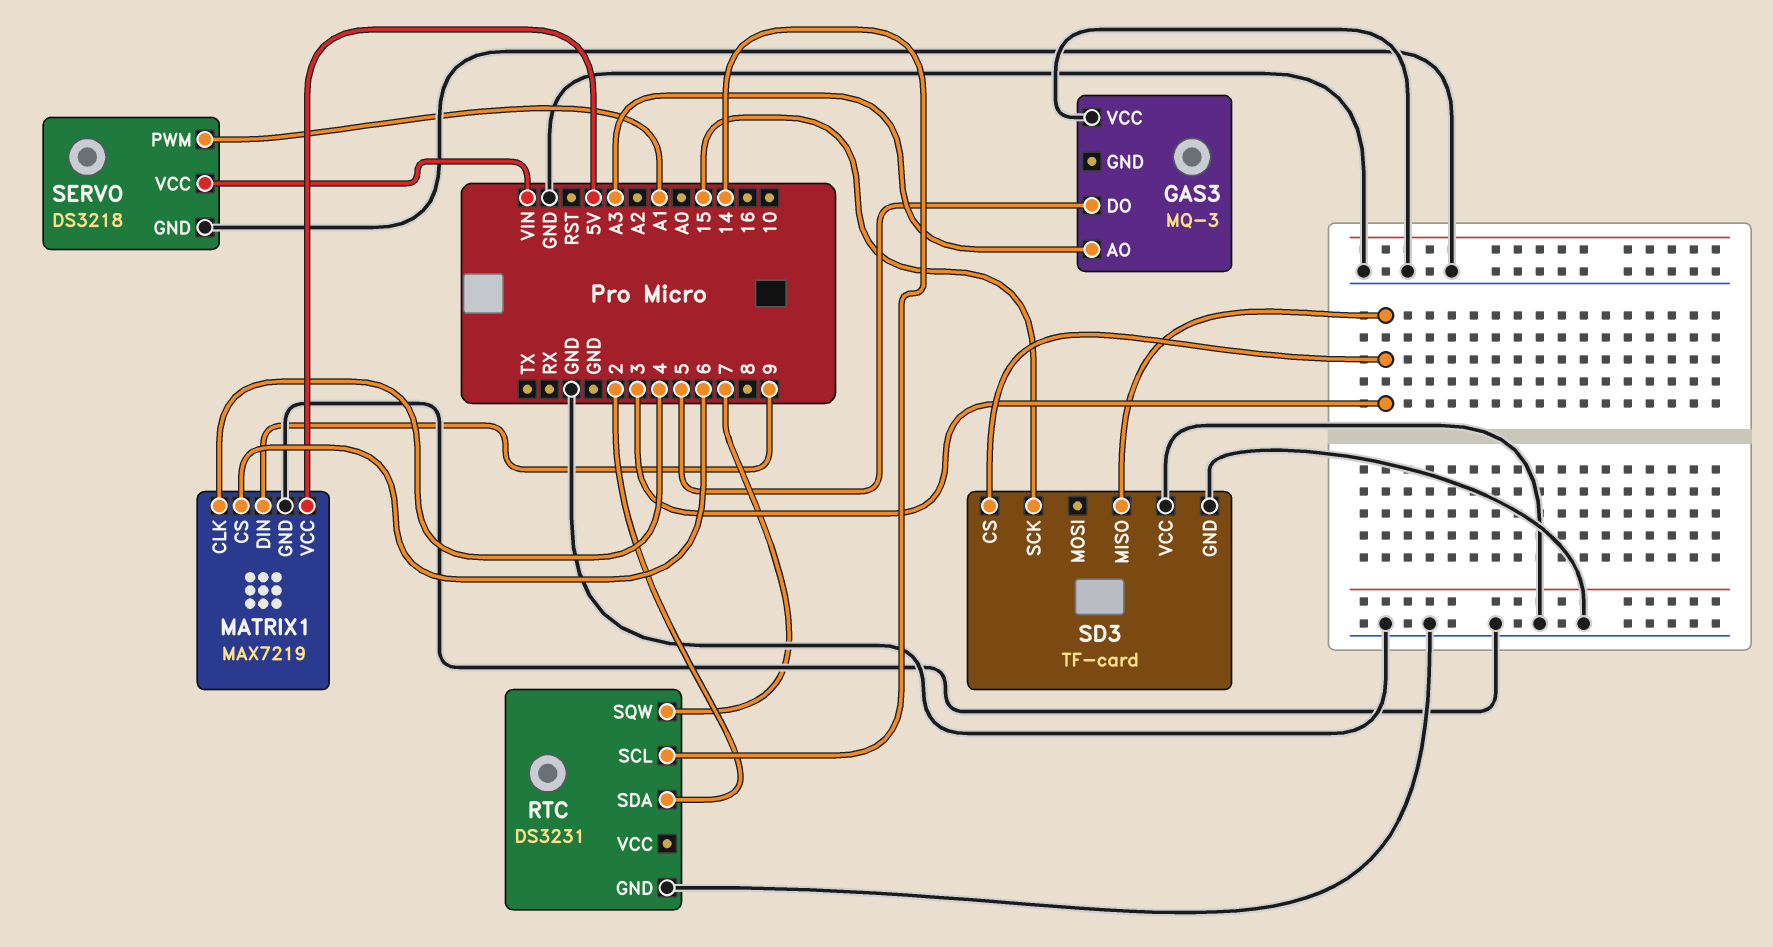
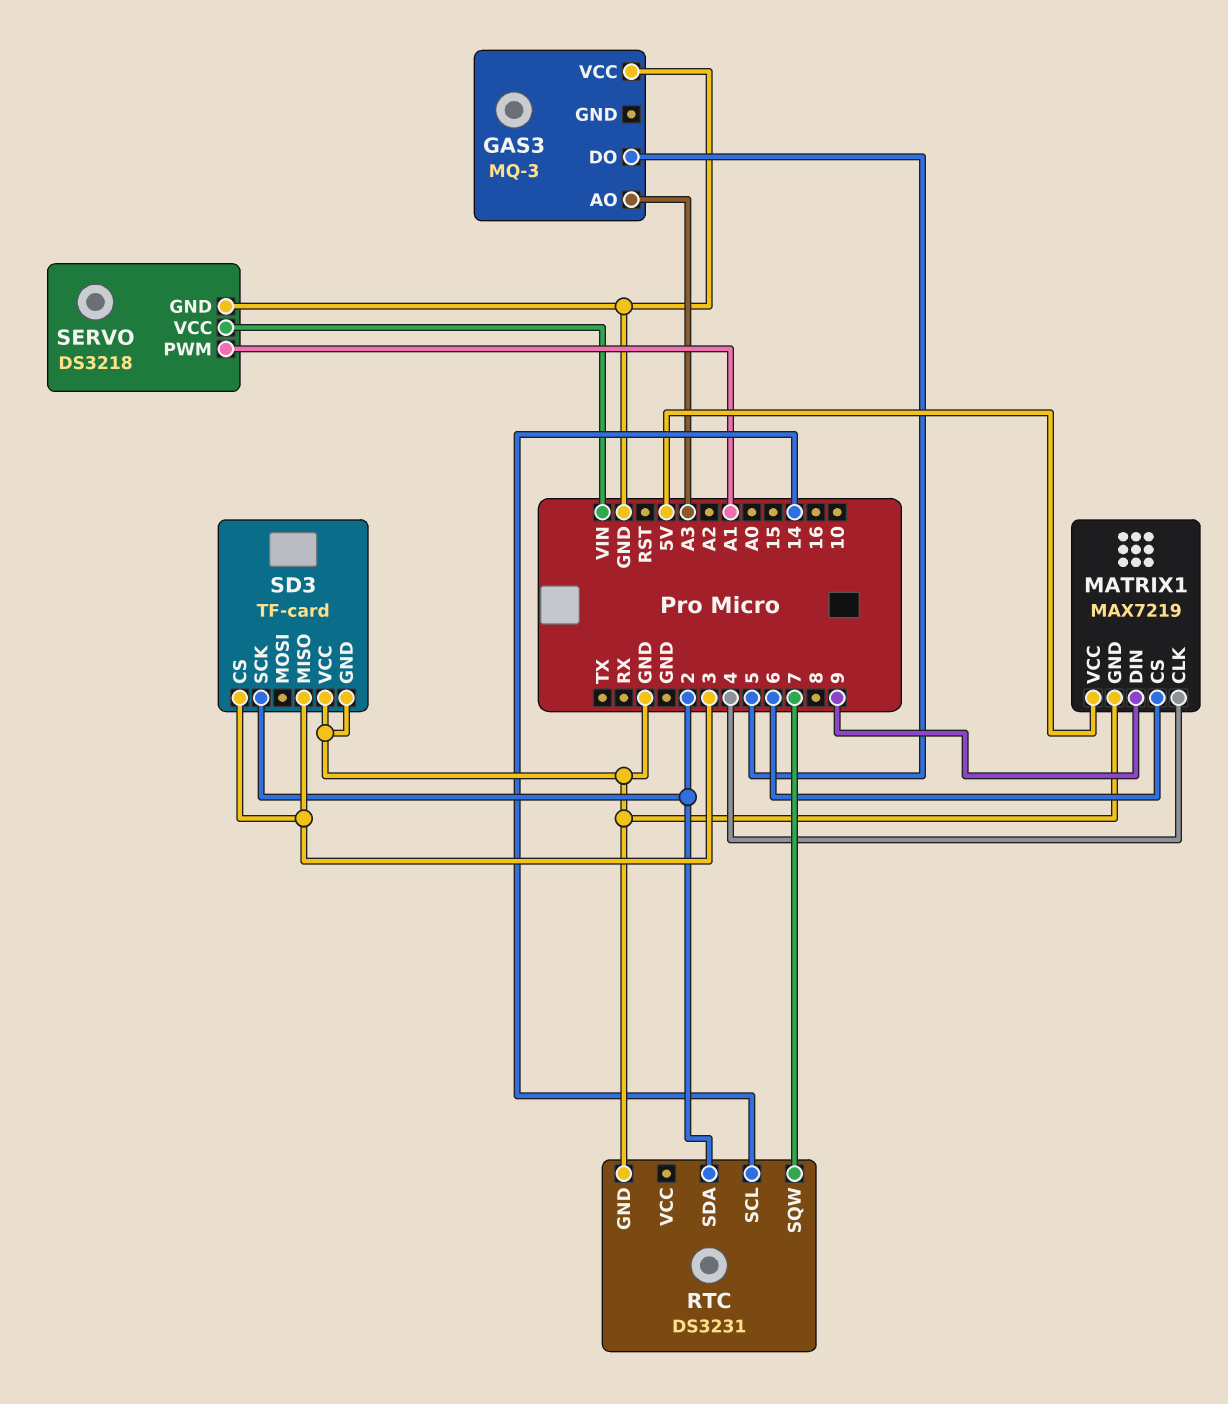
SD3 pin SCK: 15 -> 2

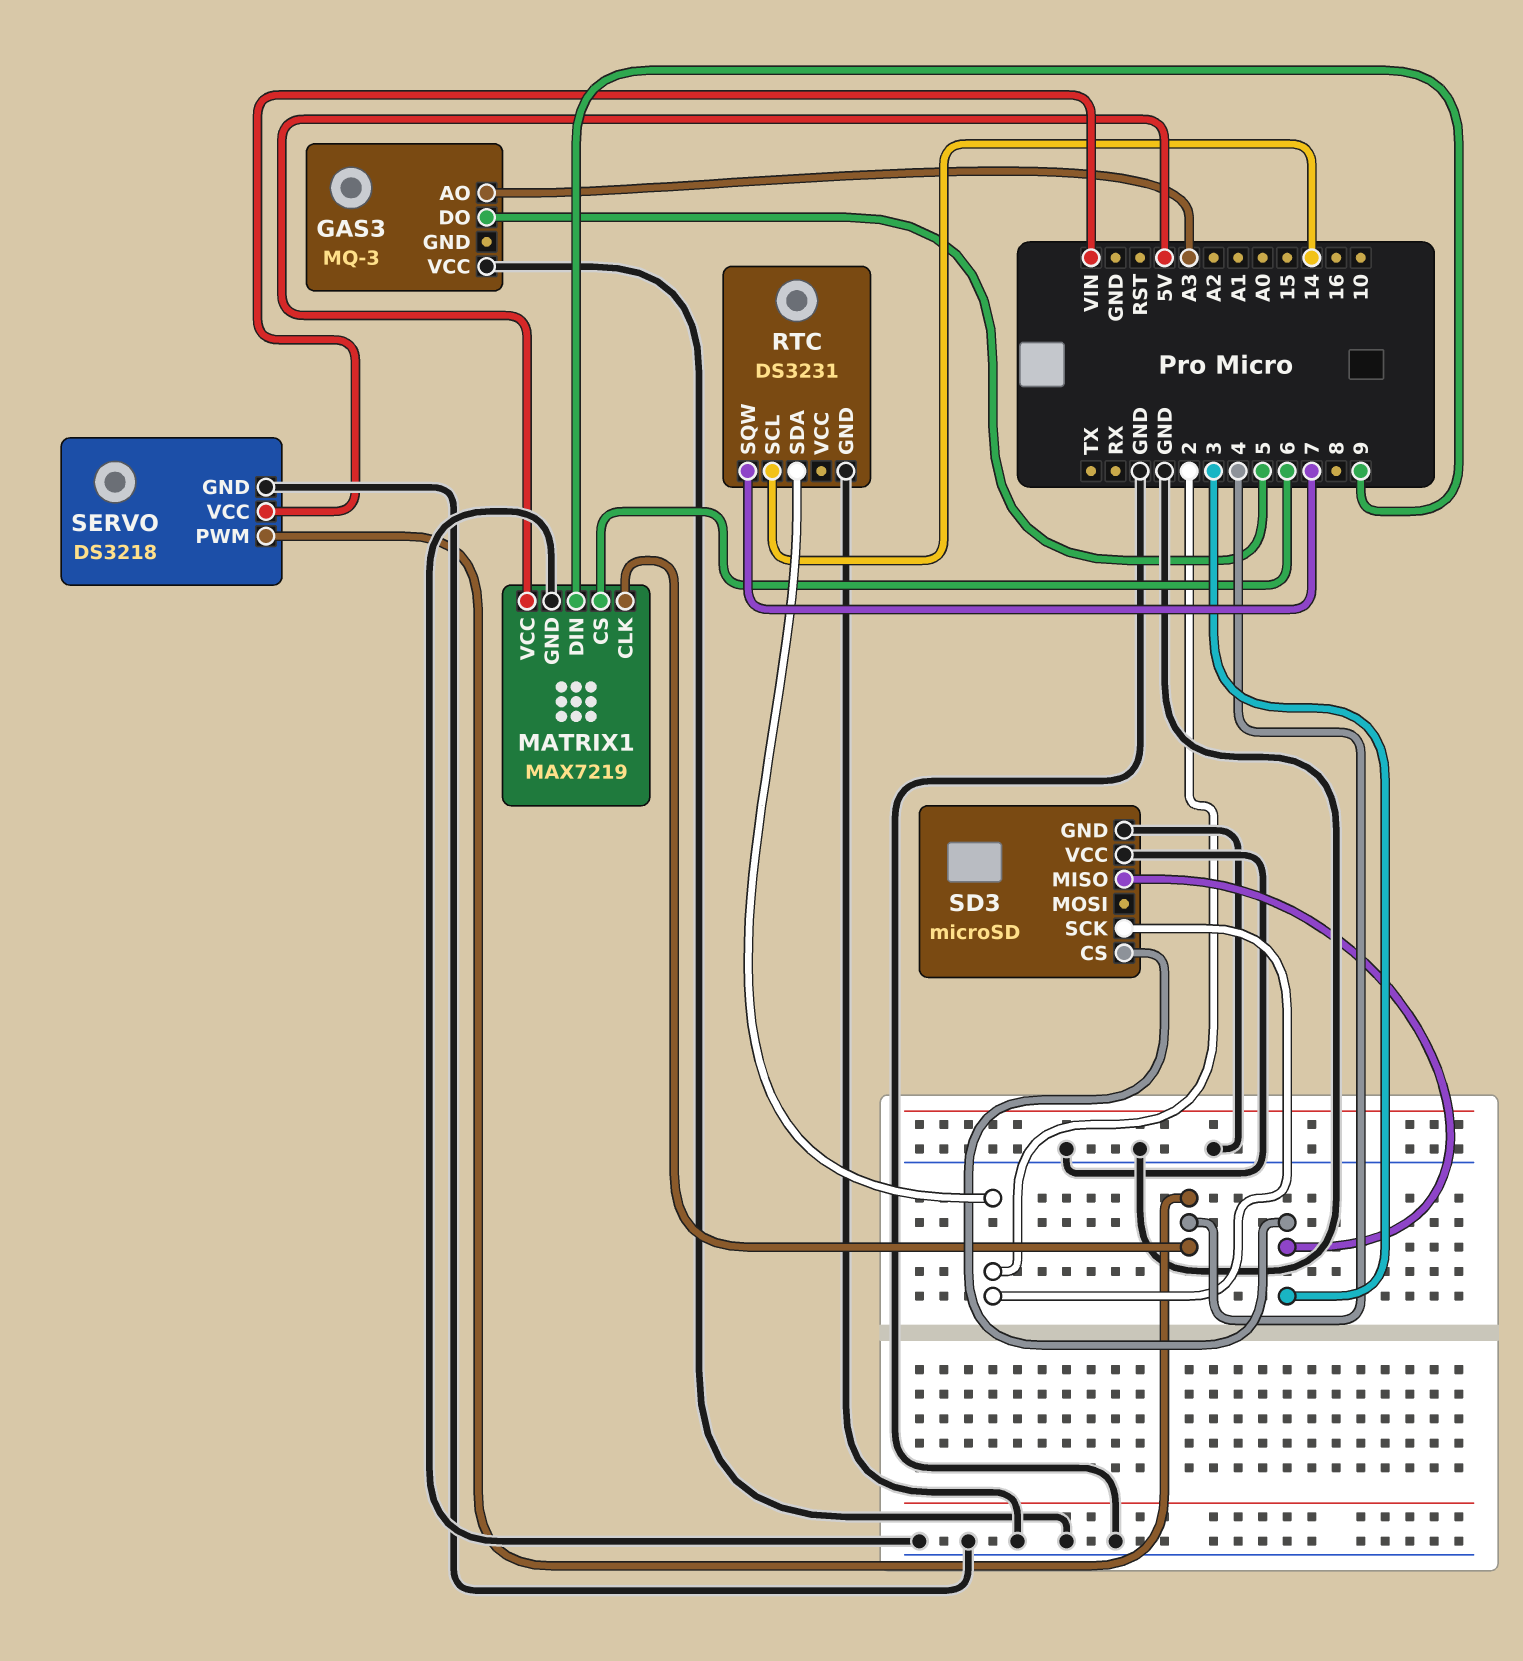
SD3: TF-card -> microSD
SERVO pin PWM: A1 -> 4

